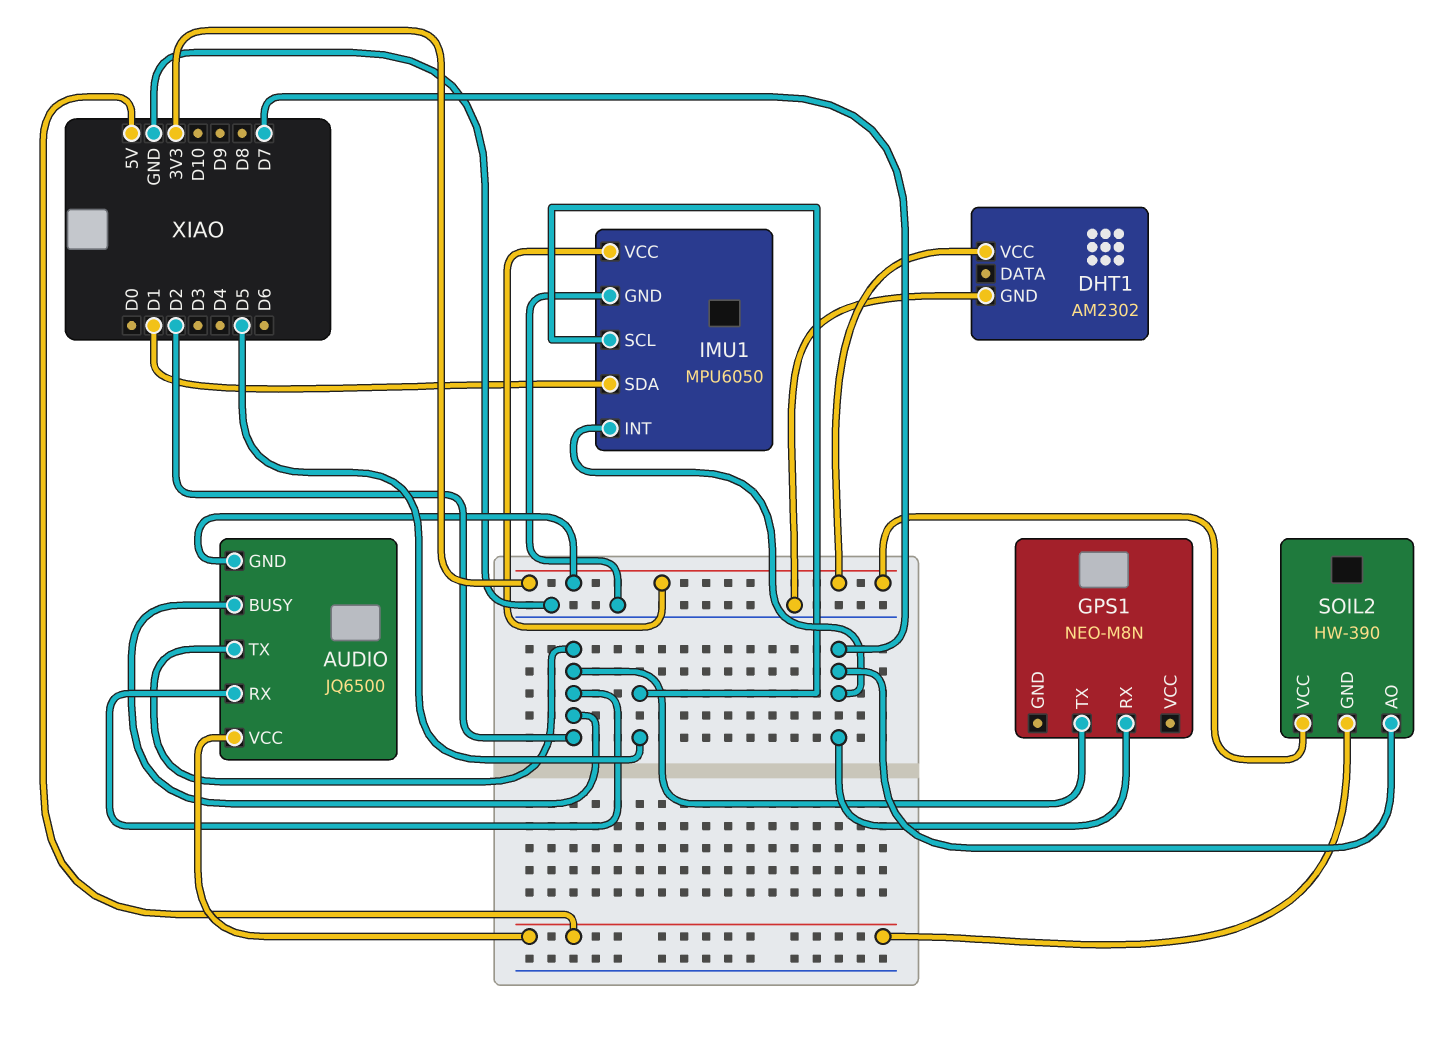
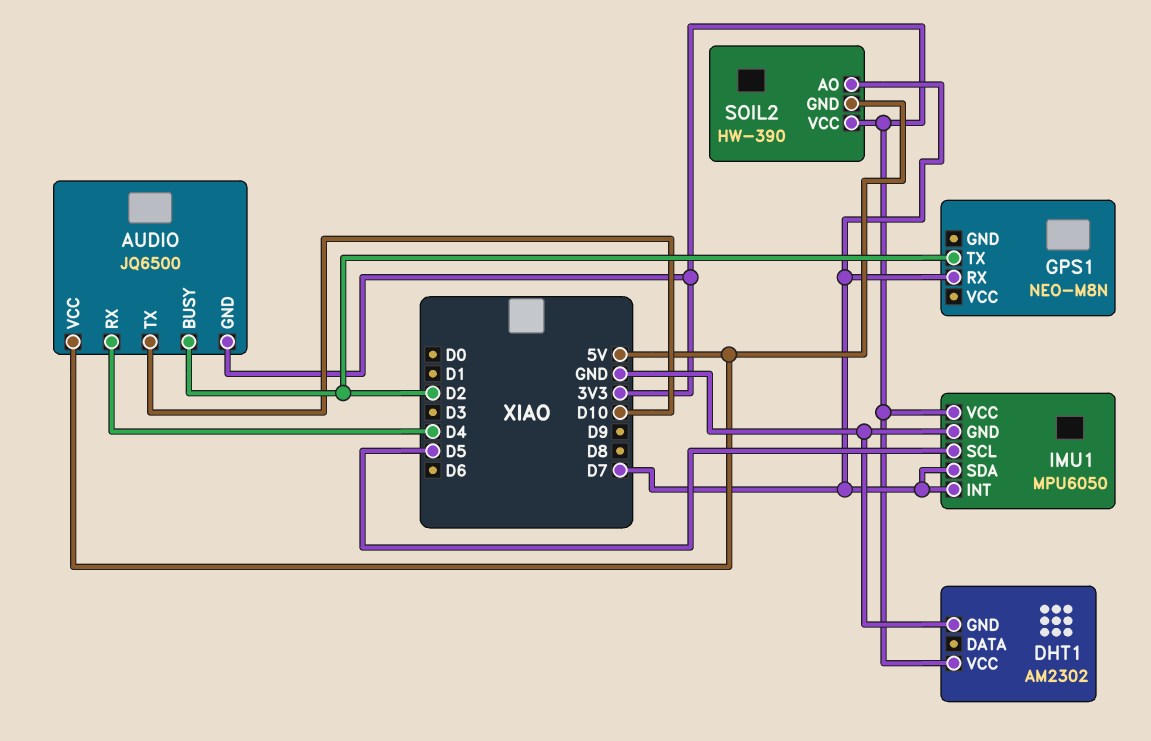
AUDIO pin RX: D2 -> D4
AUDIO pin TX: D2 -> D10
IMU1 pin SDA: D1 -> D7

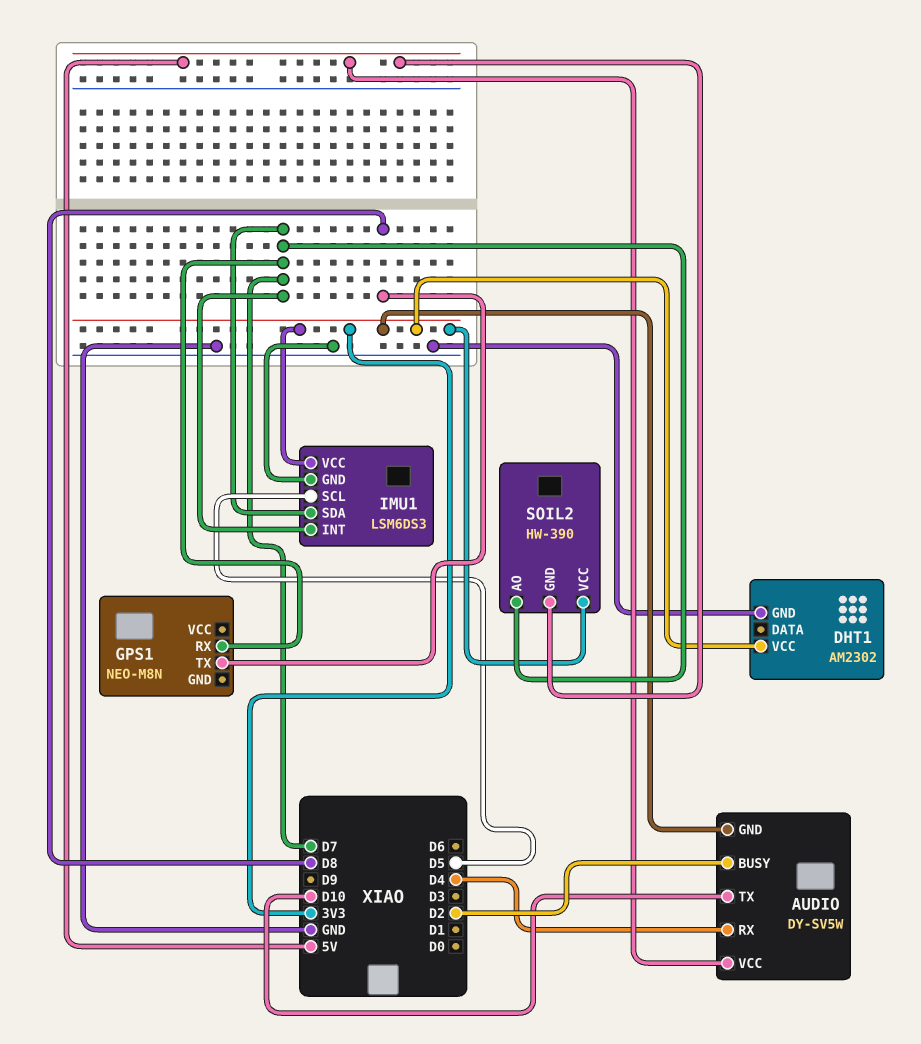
AUDIO: JQ6500 -> DY-SV5W
GPS1 pin TX: D2 -> D8
IMU1: MPU6050 -> LSM6DS3

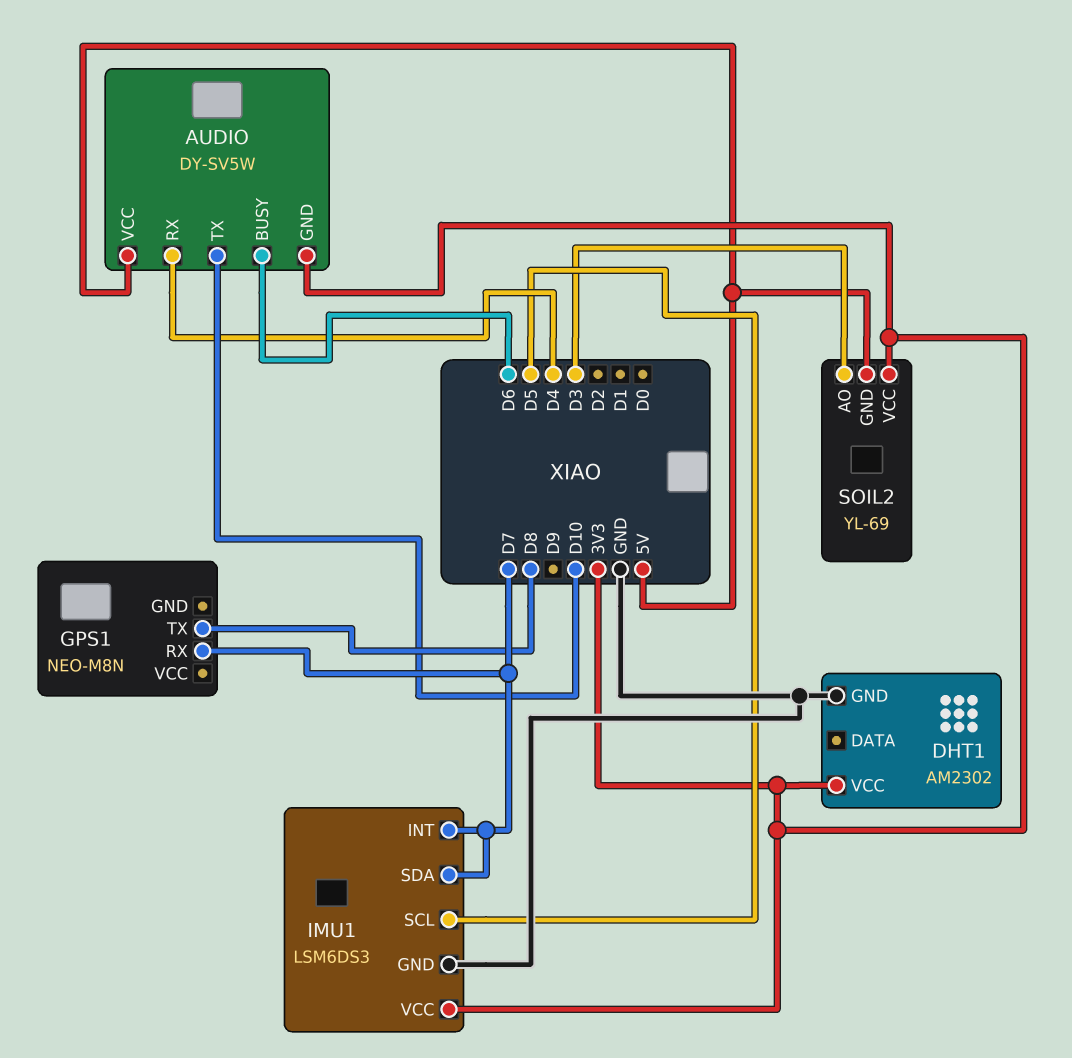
AUDIO pin BUSY: D2 -> D6
SOIL2: HW-390 -> YL-69
SOIL2 pin AO: D7 -> D3

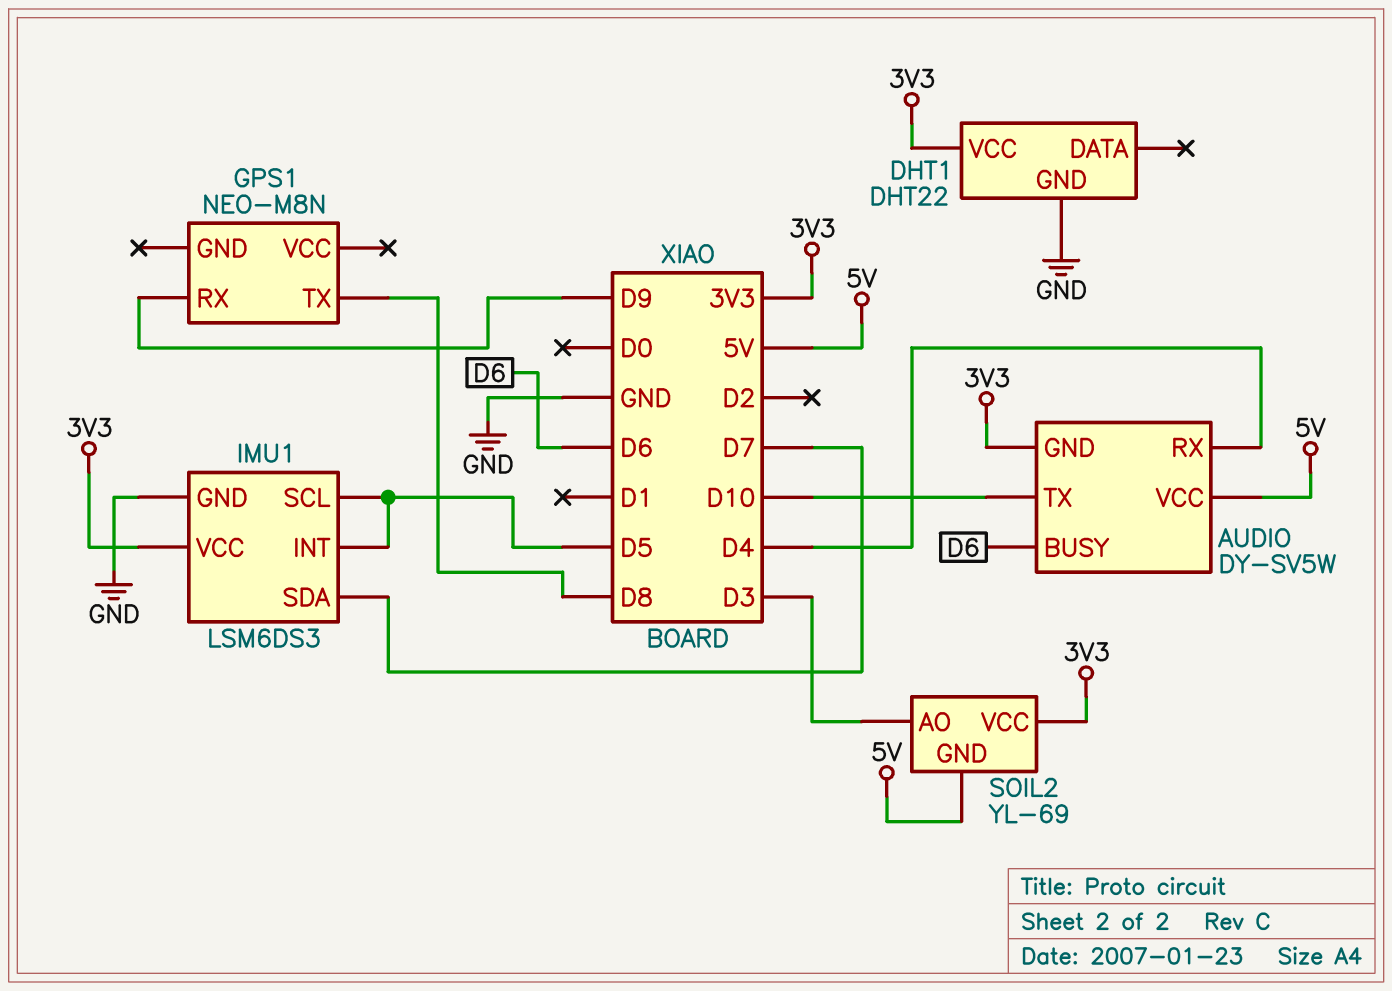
DHT1: AM2302 -> DHT22
GPS1 pin RX: D7 -> D9
IMU1 pin INT: D7 -> D5

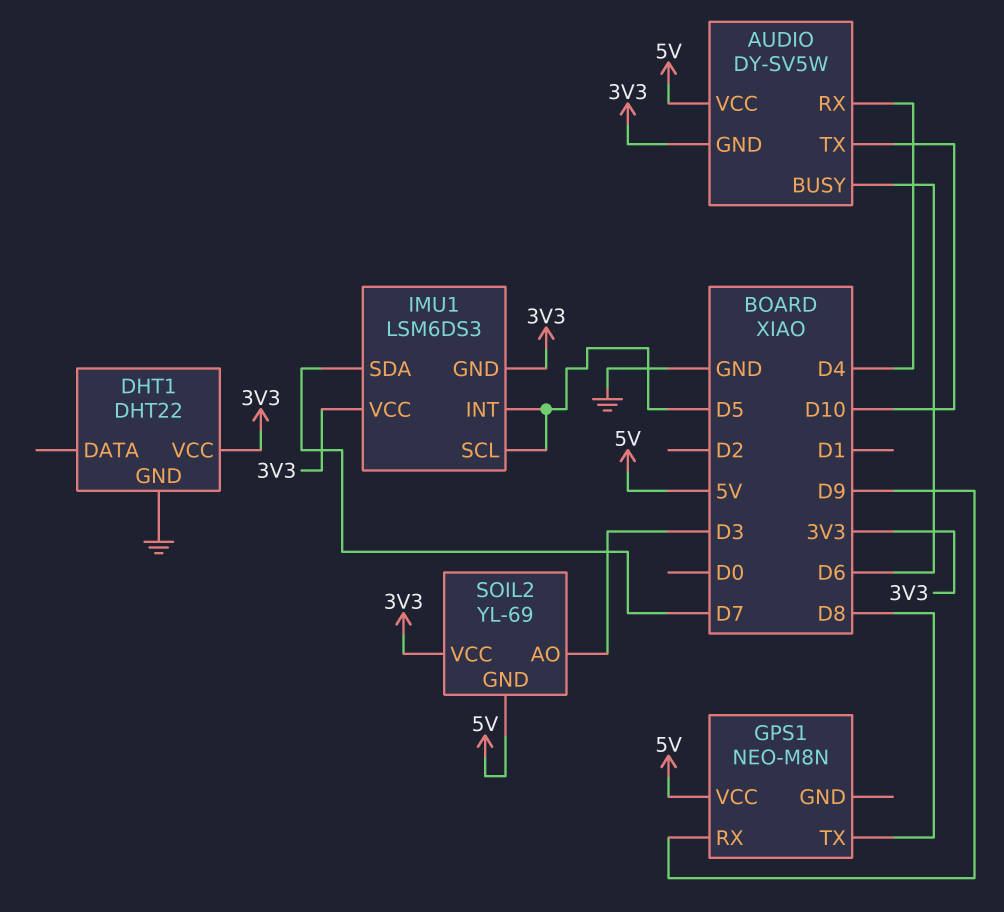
GPS1 pin VCC: none -> 5V
IMU1 pin GND: GND -> 3V3

